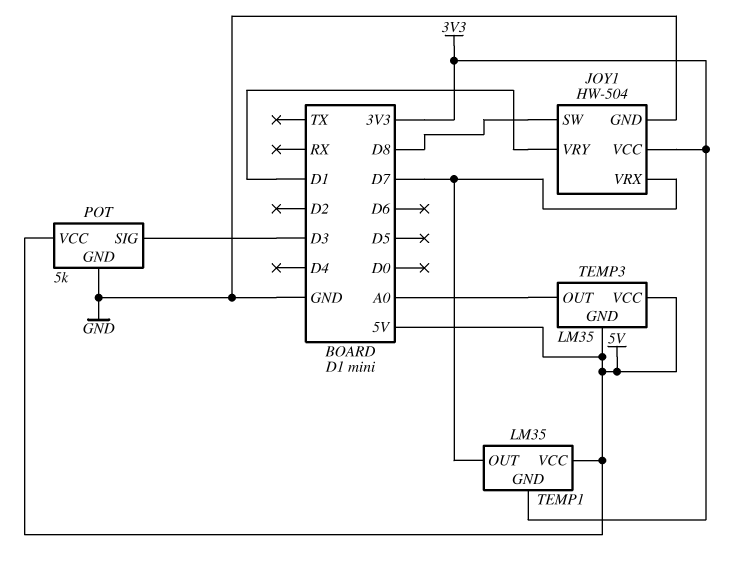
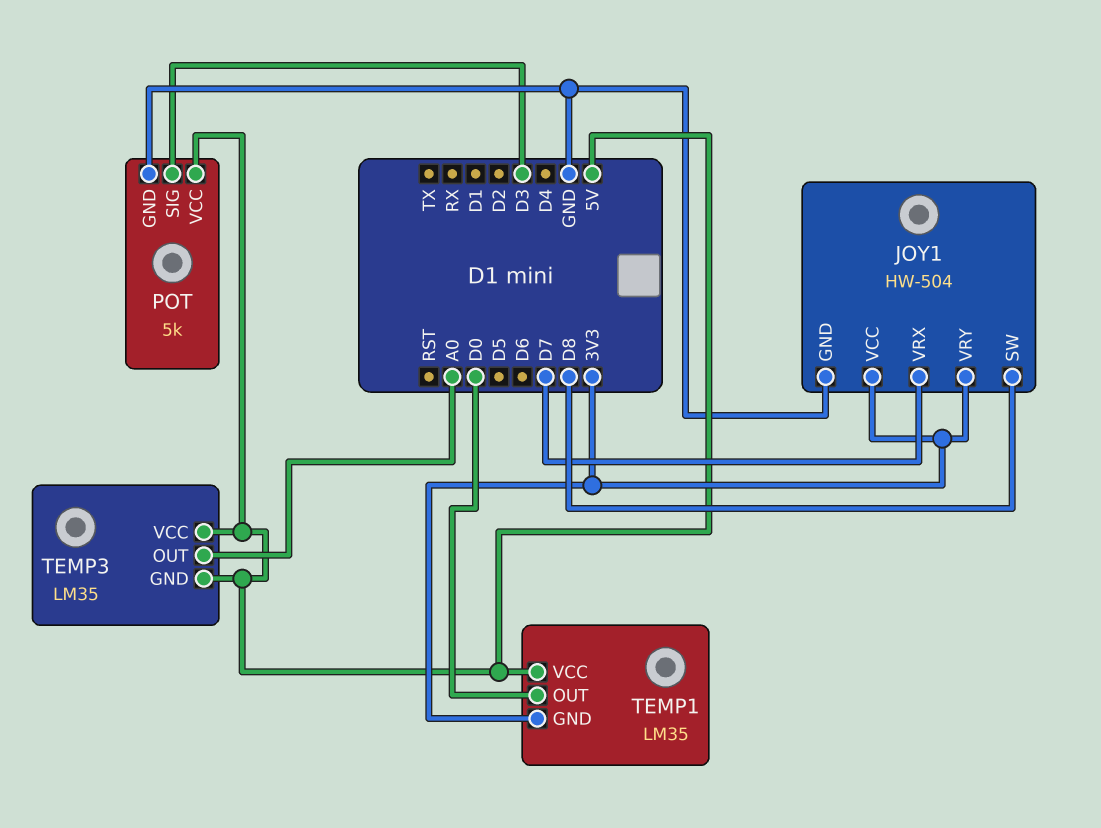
JOY1 pin VRY: D1 -> 3V3
TEMP1 pin OUT: D7 -> D0

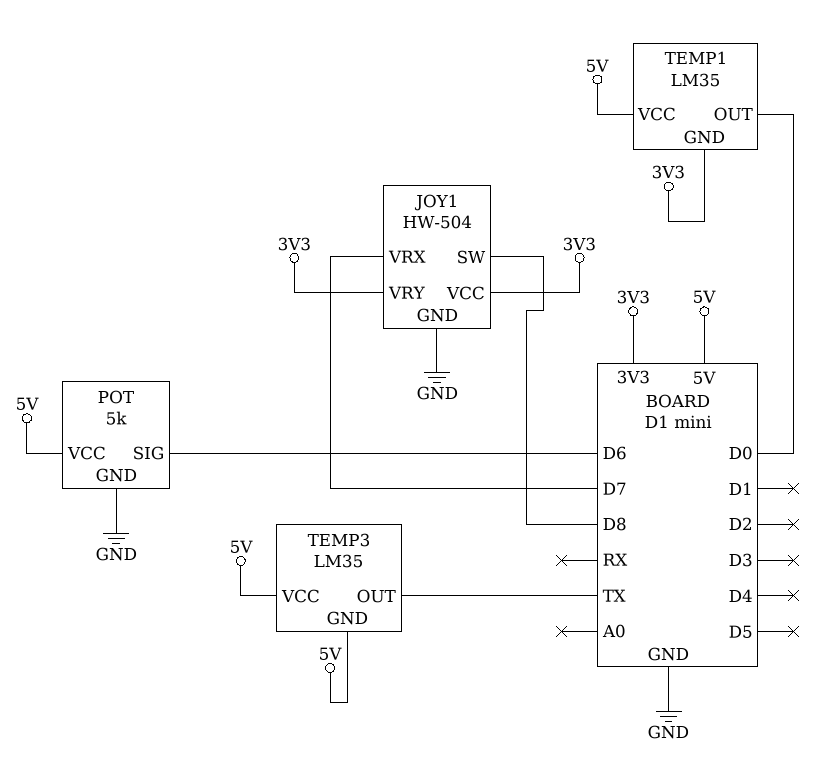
POT pin SIG: D3 -> D6
TEMP3 pin OUT: A0 -> TX

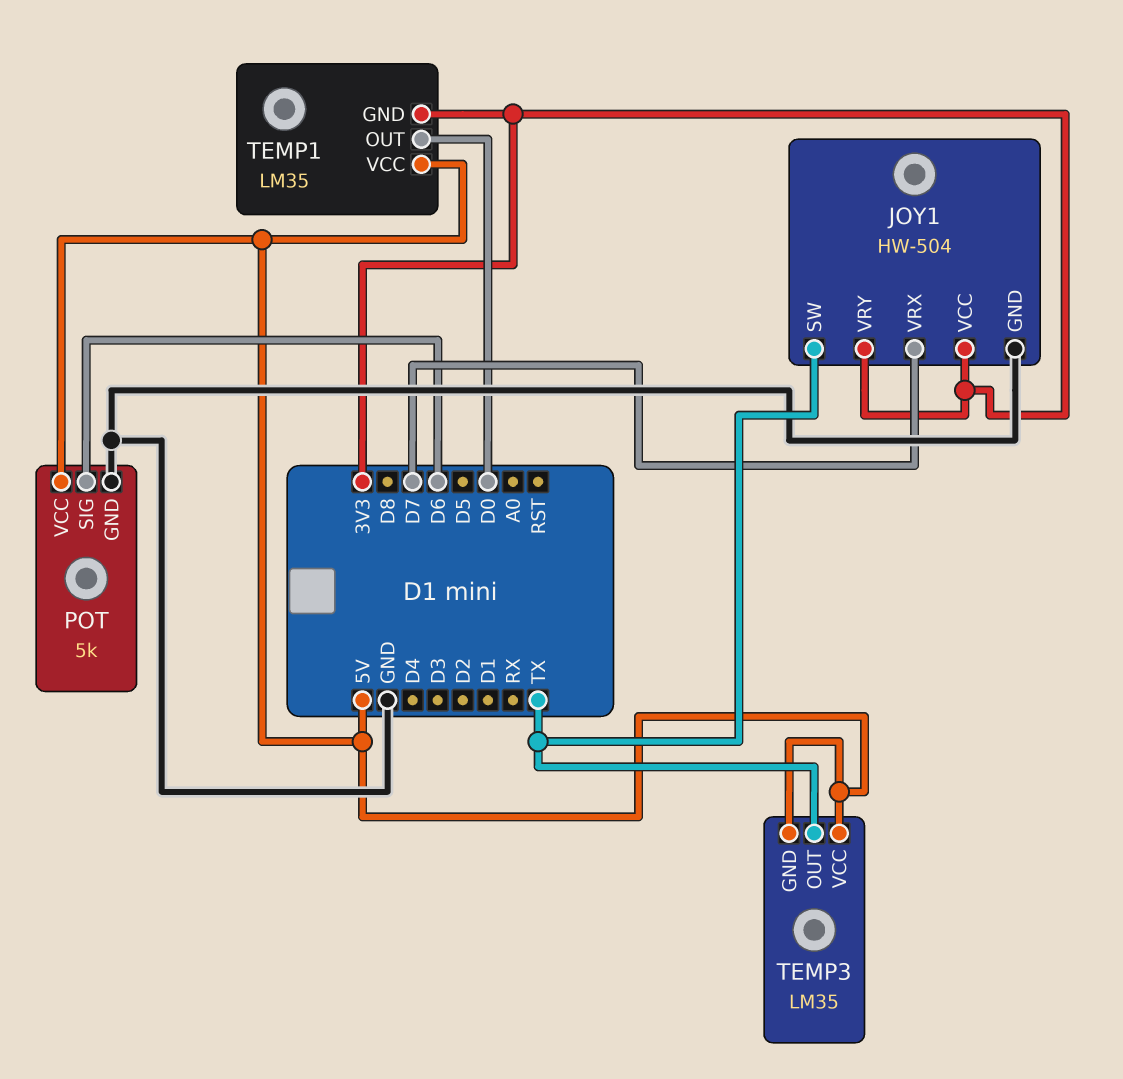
JOY1 pin SW: D8 -> TX

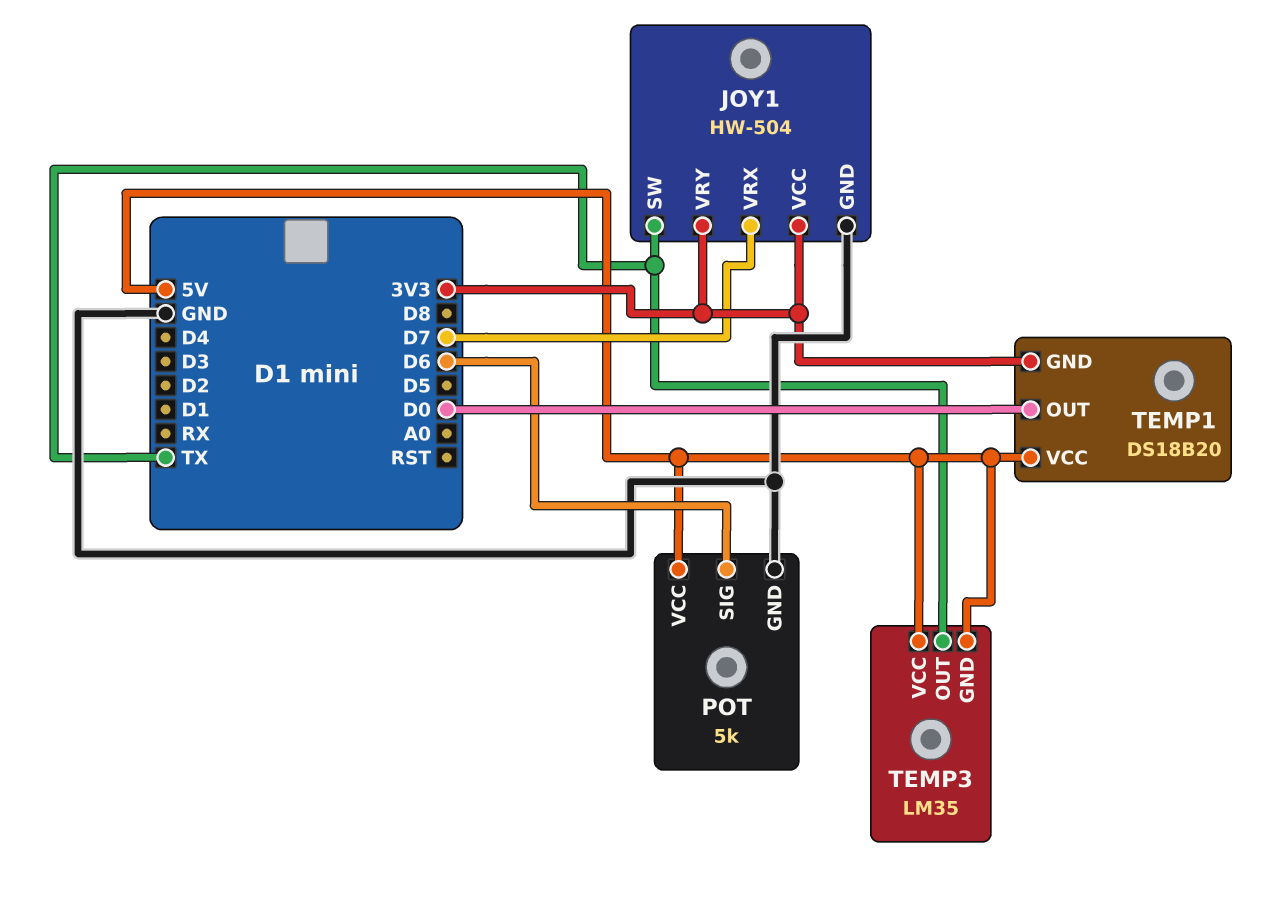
TEMP1: LM35 -> DS18B20

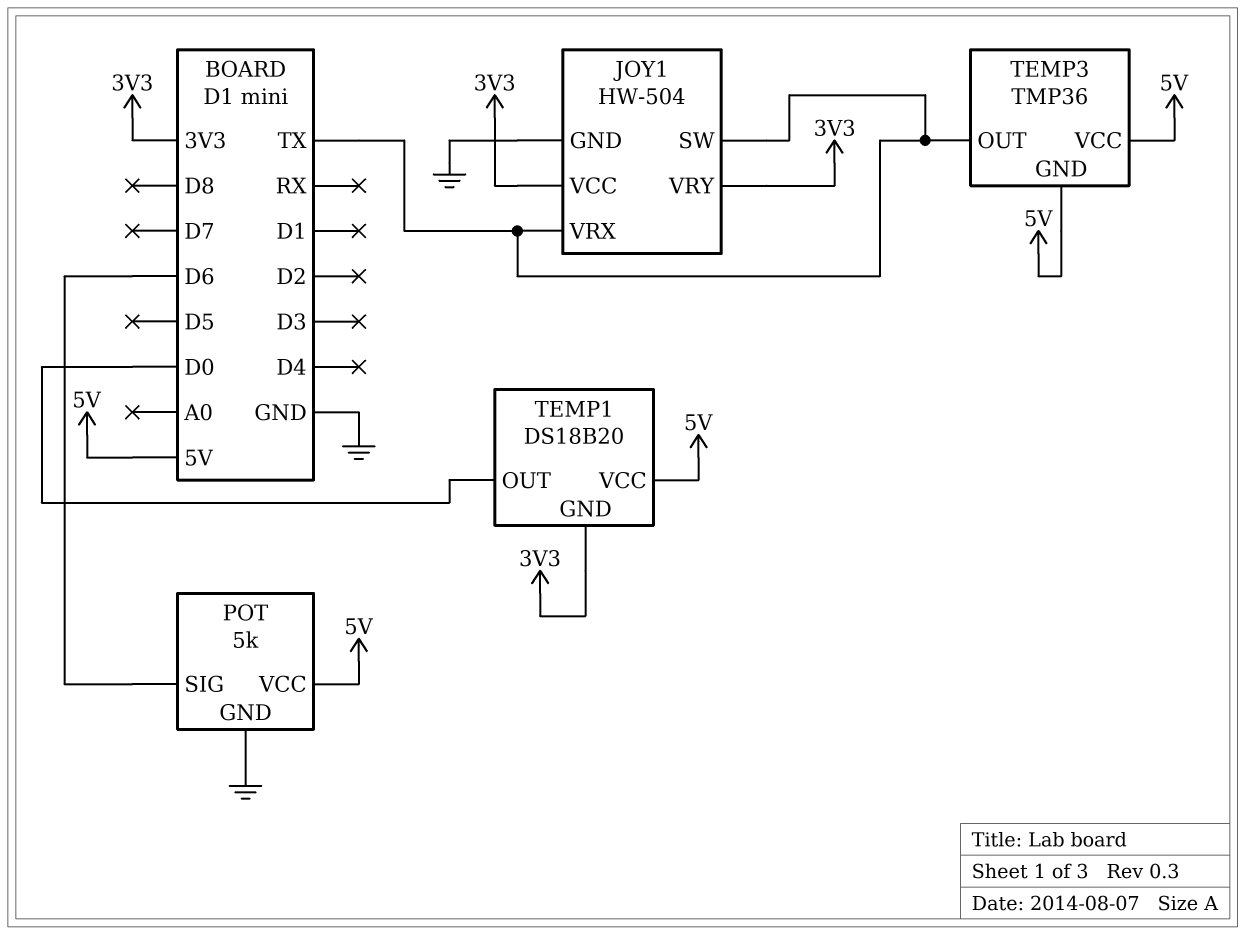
JOY1 pin VRX: D7 -> TX
TEMP3: LM35 -> TMP36

